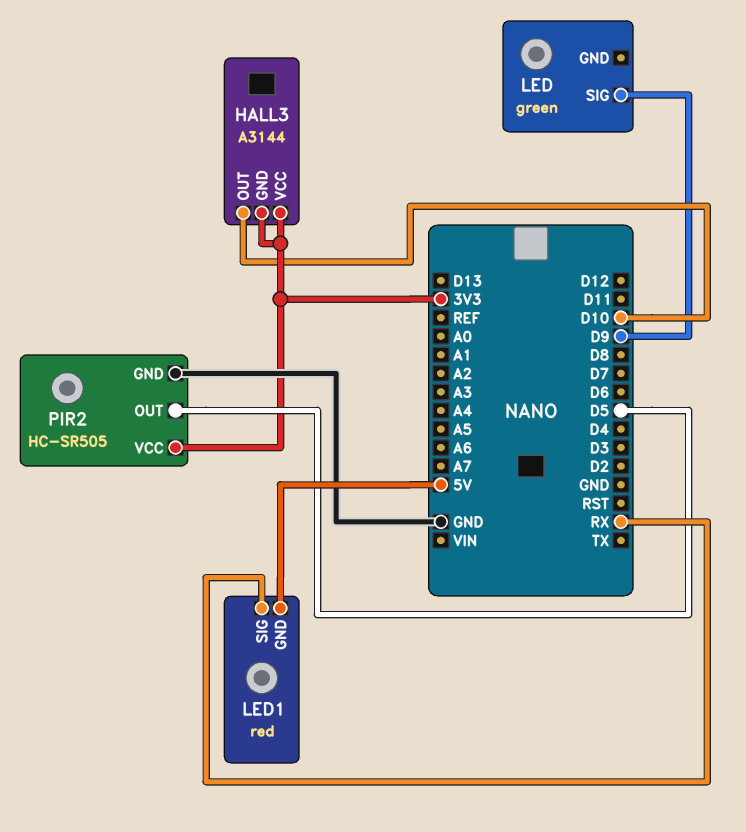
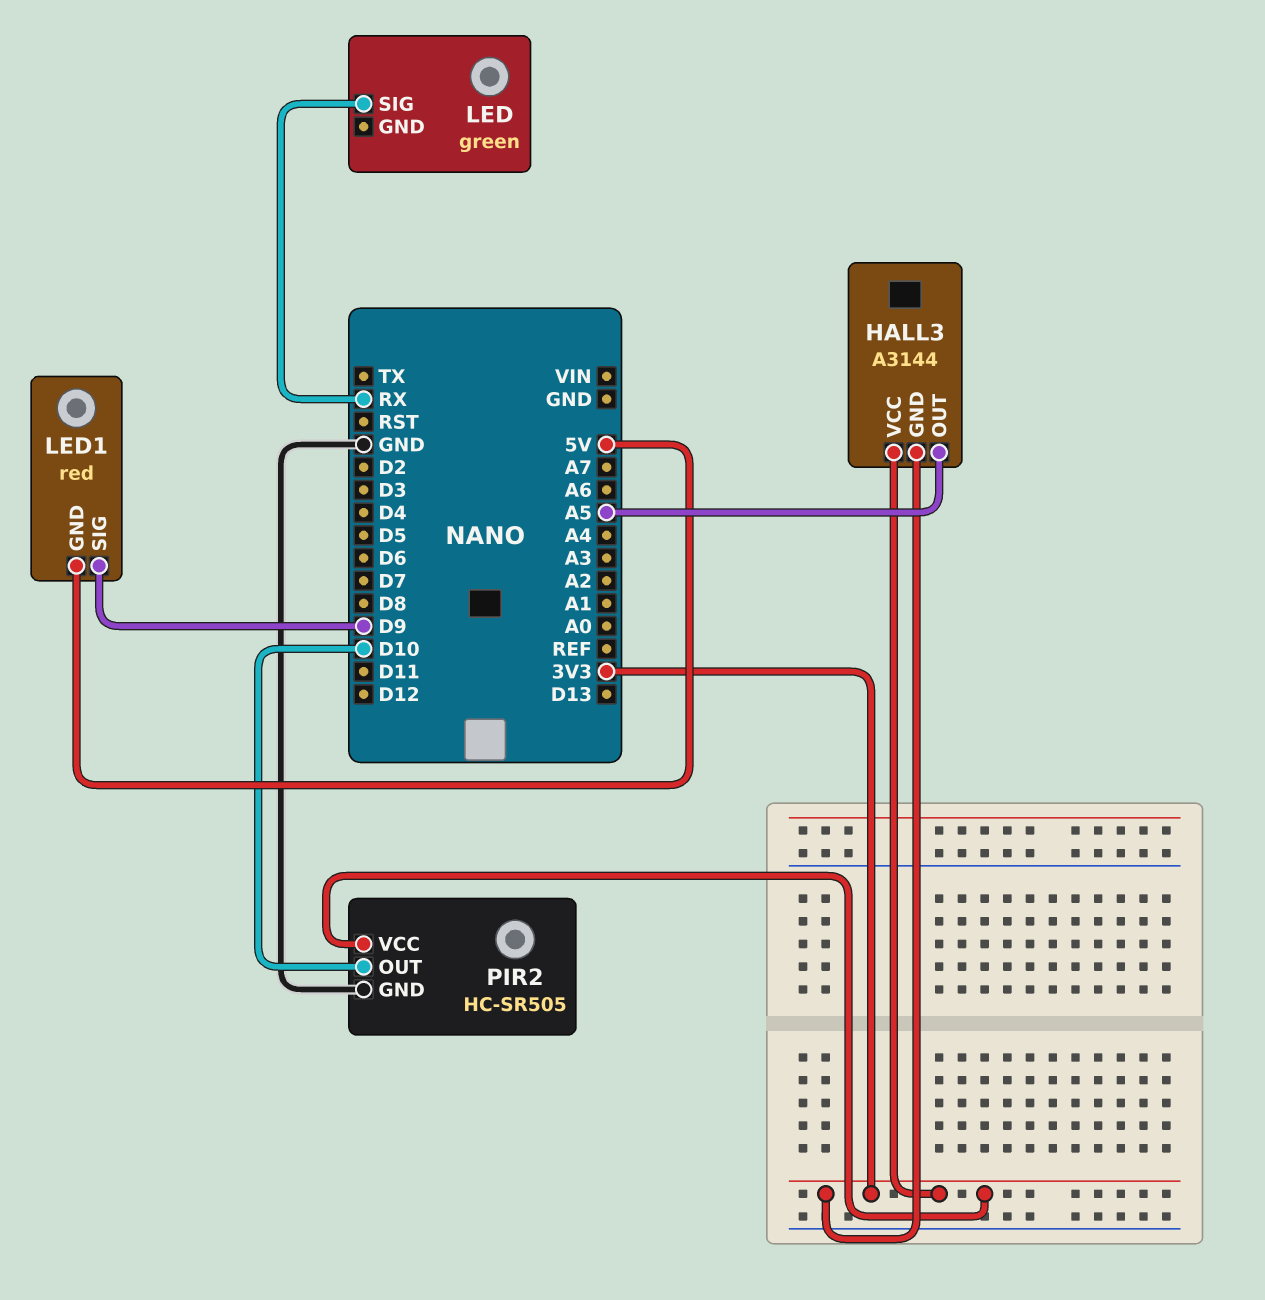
HALL3 pin OUT: D10 -> A5
LED pin SIG: D9 -> RX
LED1 pin SIG: RX -> D9
PIR2 pin OUT: D5 -> D10

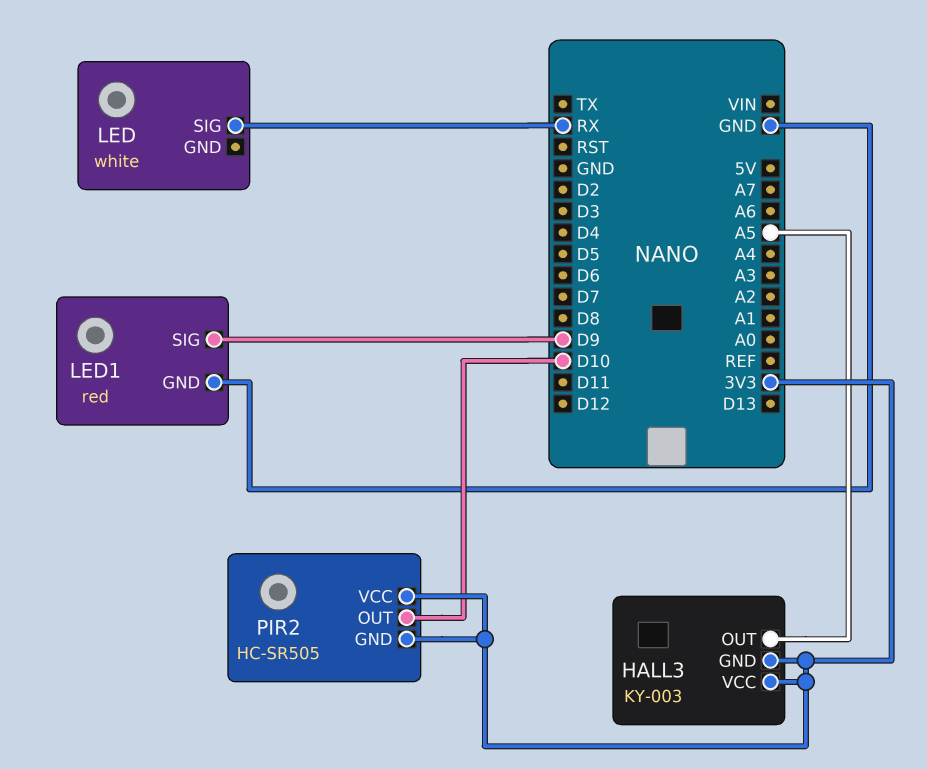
HALL3: A3144 -> KY-003
LED: green -> white
LED1 pin GND: 5V -> GND
PIR2 pin GND: GND -> 3V3

